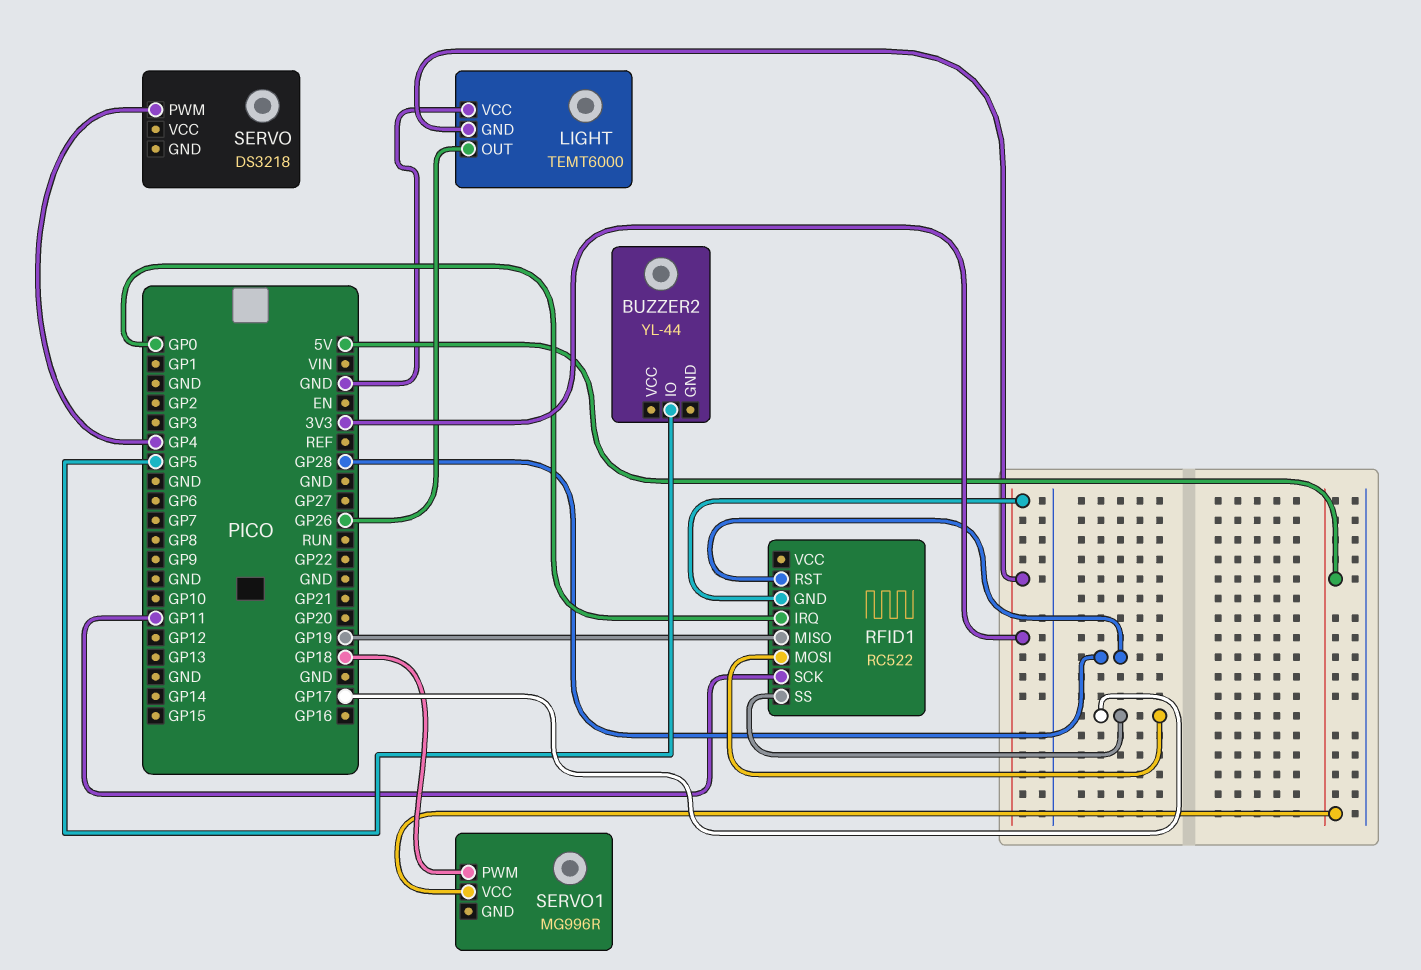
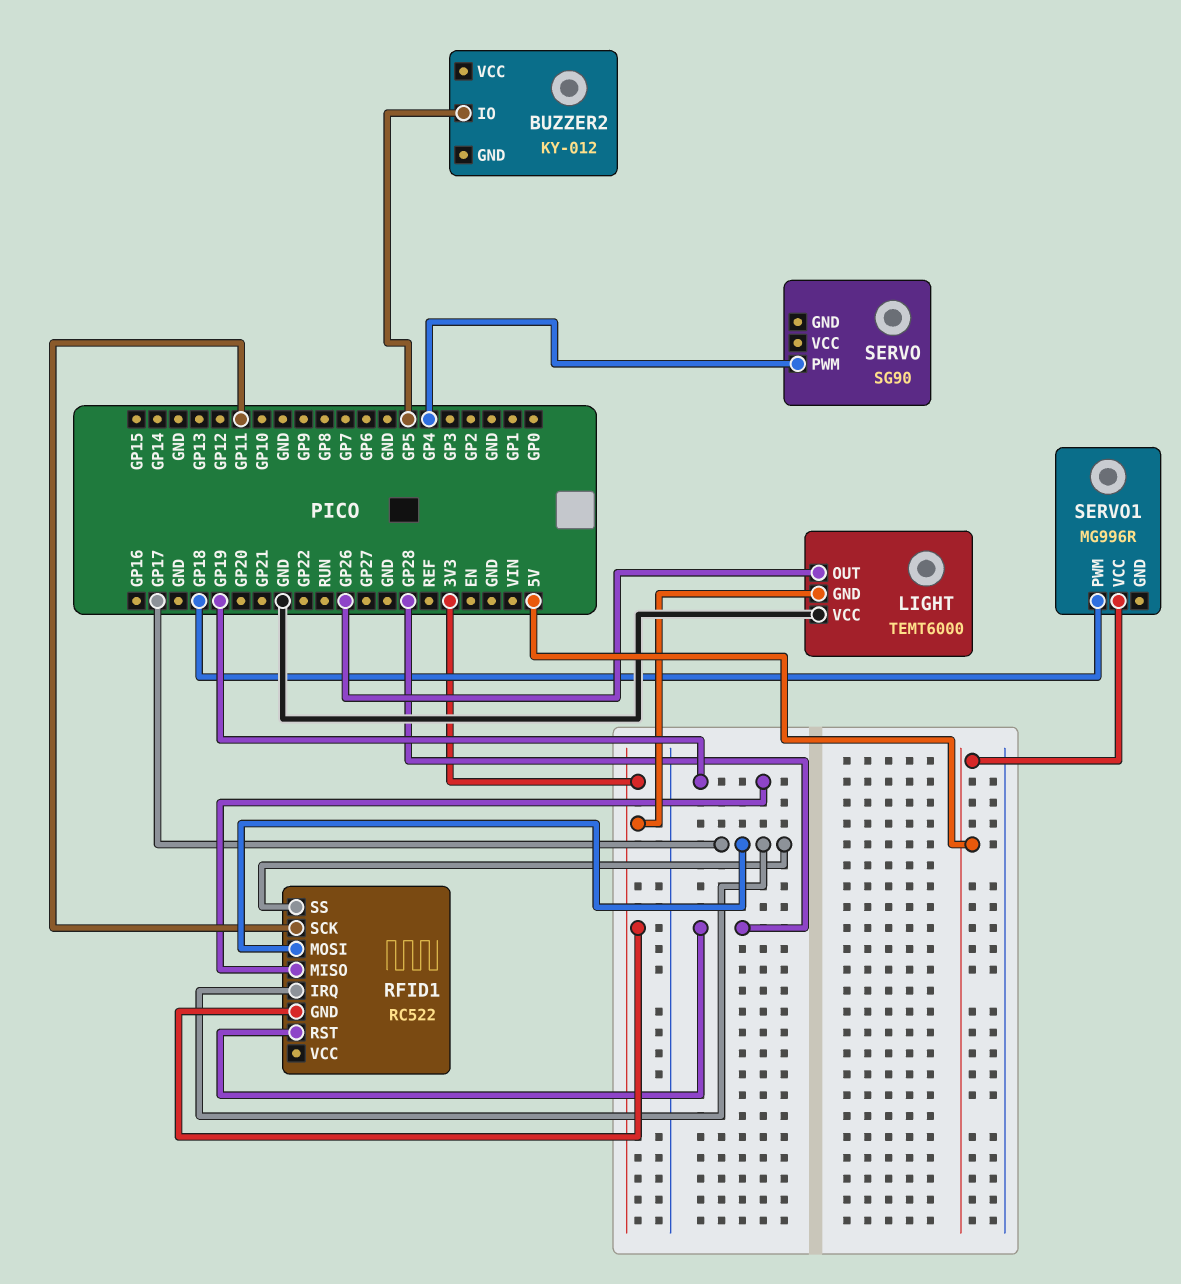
BUZZER2: YL-44 -> KY-012
RFID1 pin IRQ: GP0 -> GP17
SERVO: DS3218 -> SG90

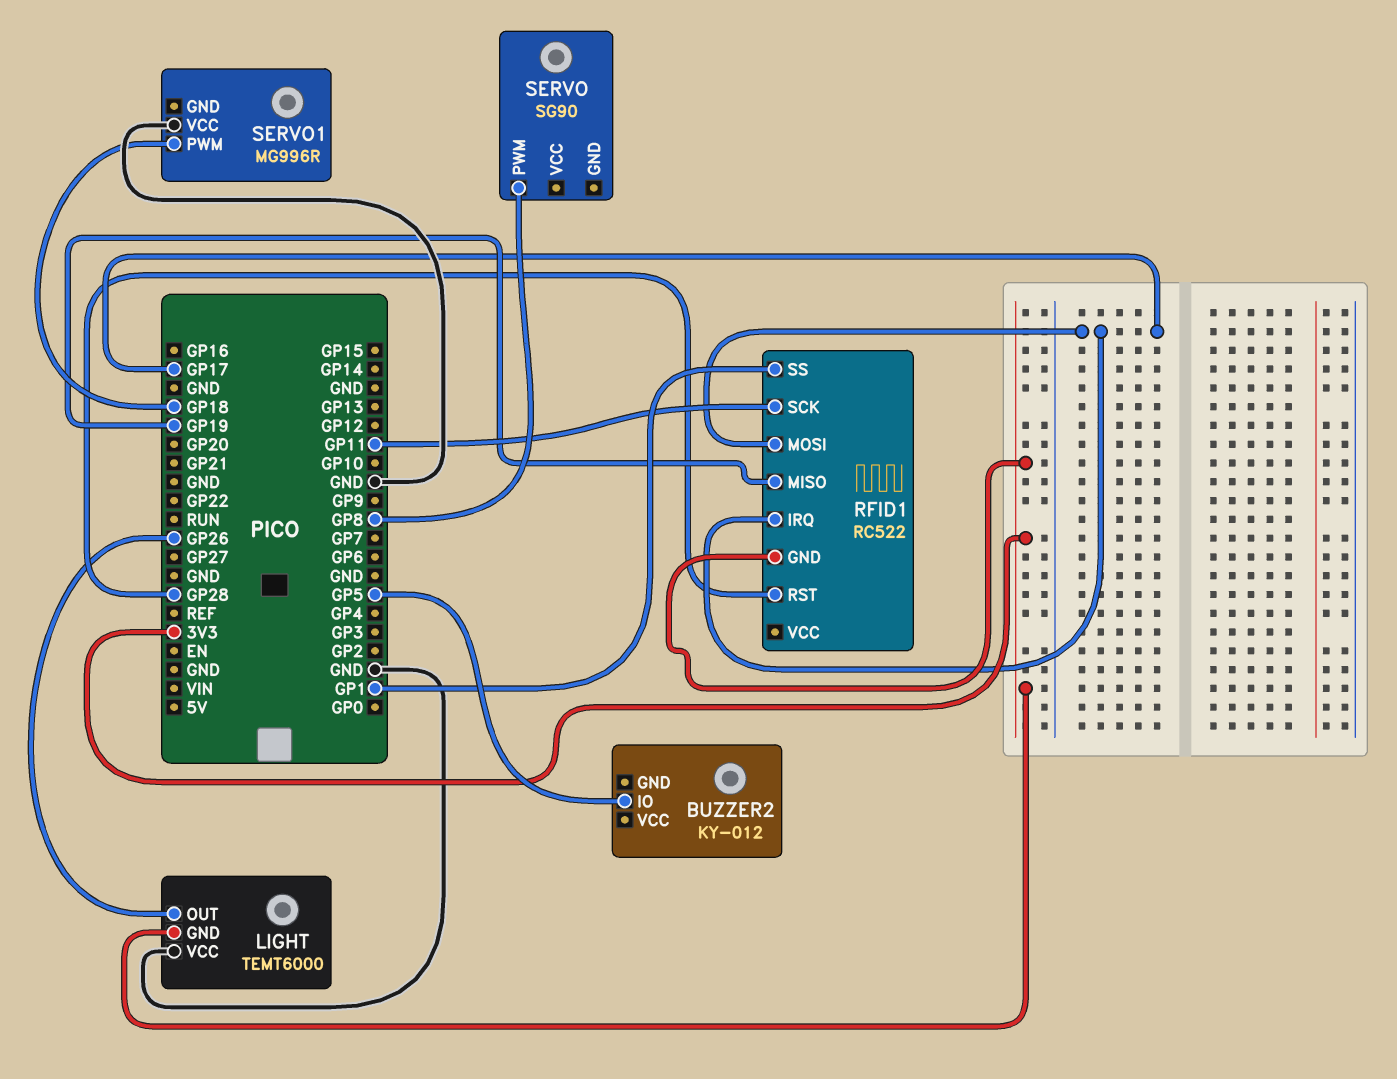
RFID1 pin SS: GP17 -> GP1
SERVO pin PWM: GP4 -> GP8
SERVO1 pin VCC: 5V -> GND

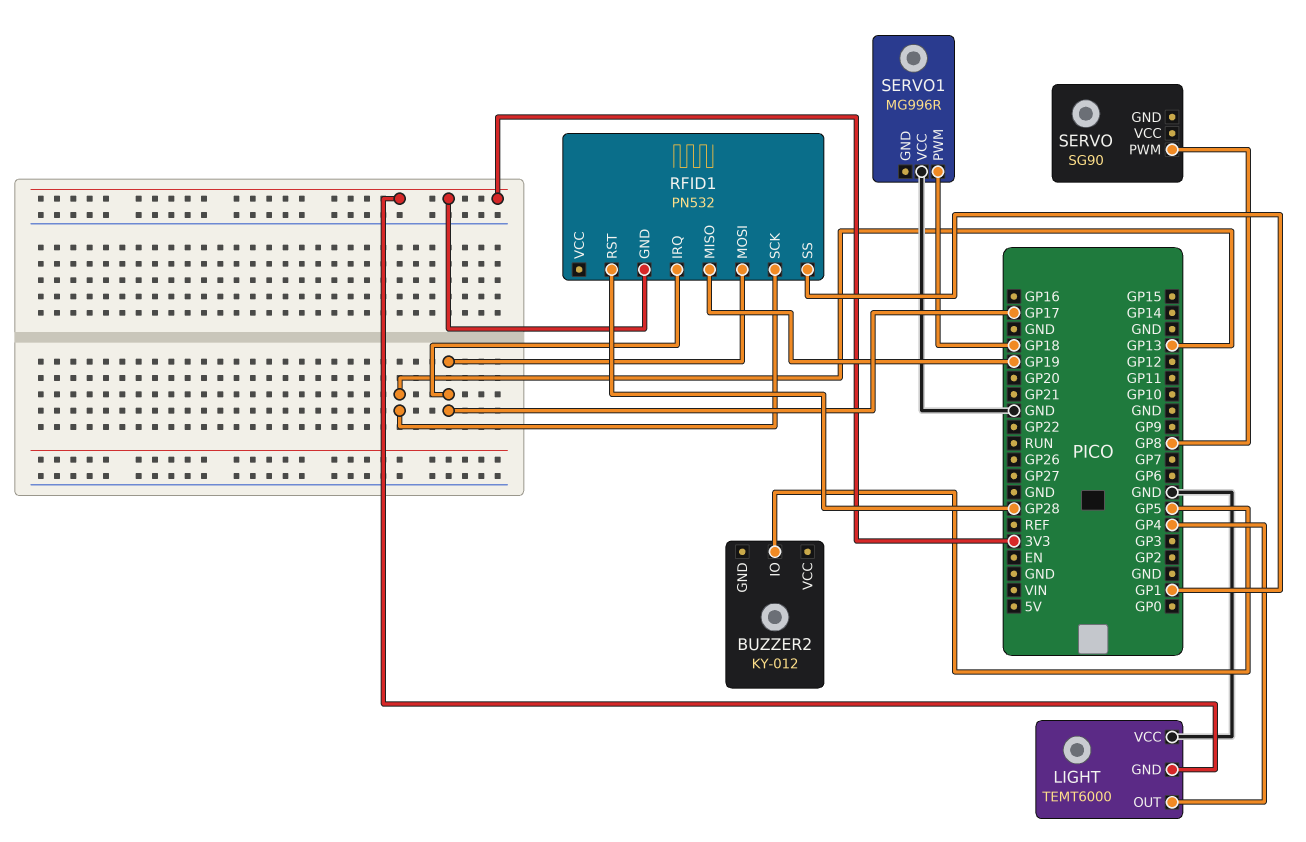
LIGHT pin OUT: GP26 -> GP4
RFID1: RC522 -> PN532
RFID1 pin SCK: GP11 -> GP13

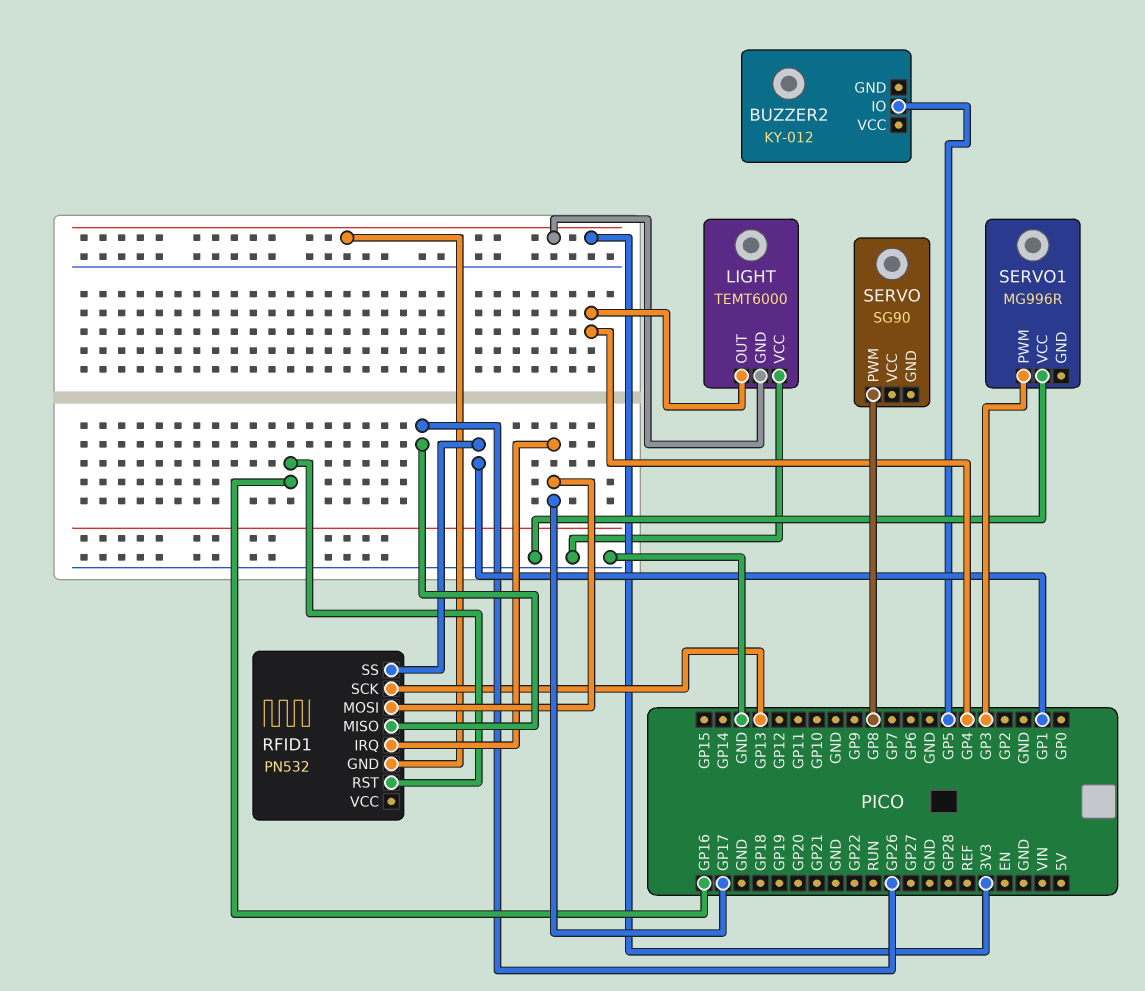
RFID1 pin MISO: GP19 -> GP26
RFID1 pin RST: GP28 -> GP16
SERVO1 pin PWM: GP18 -> GP3

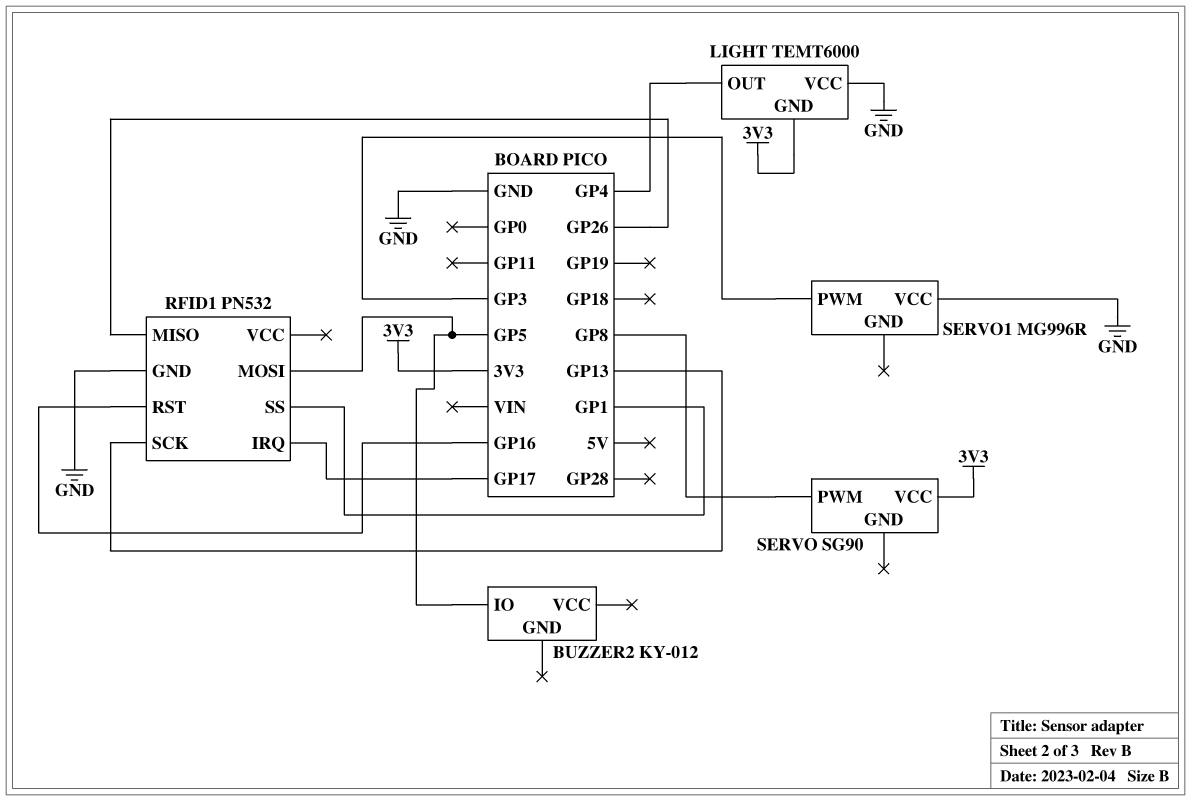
RFID1 pin GND: 3V3 -> GND
RFID1 pin MOSI: GP17 -> GP5
SERVO pin VCC: none -> 3V3

